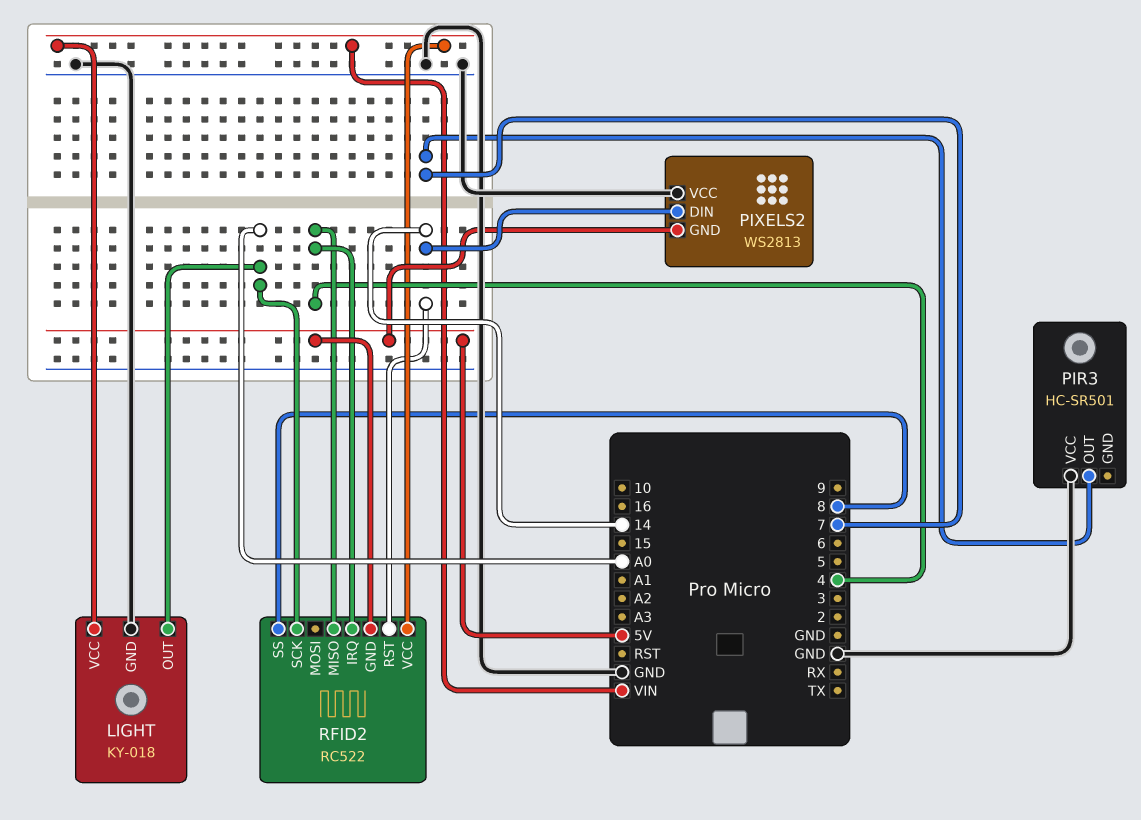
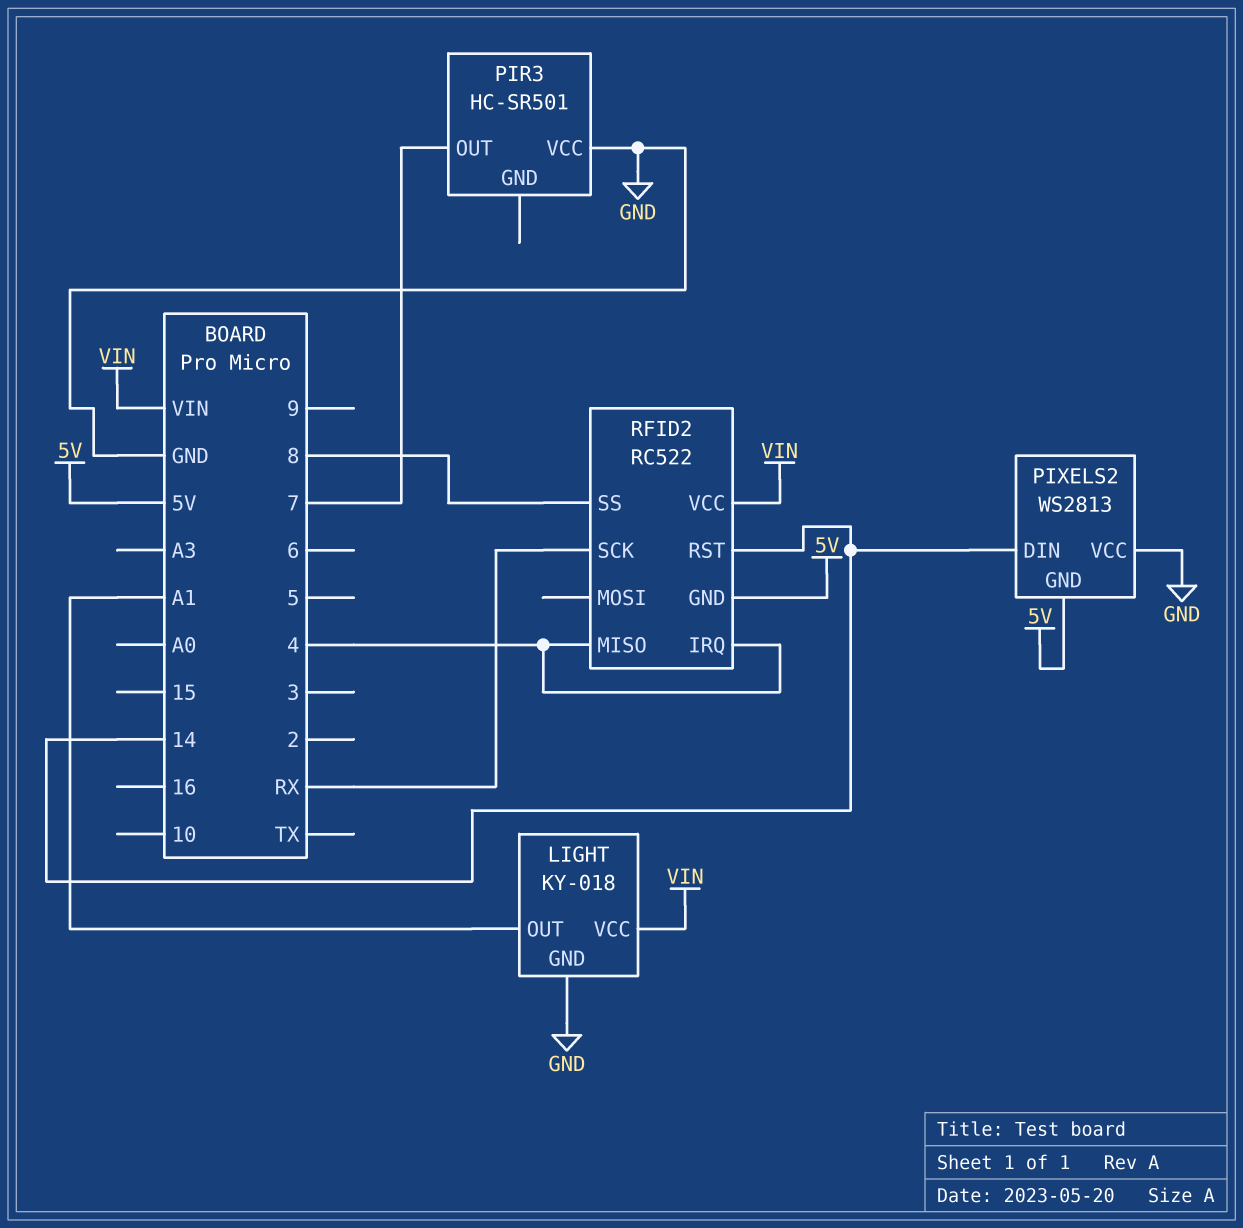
LIGHT pin OUT: A0 -> A1
RFID2 pin SCK: A0 -> RX

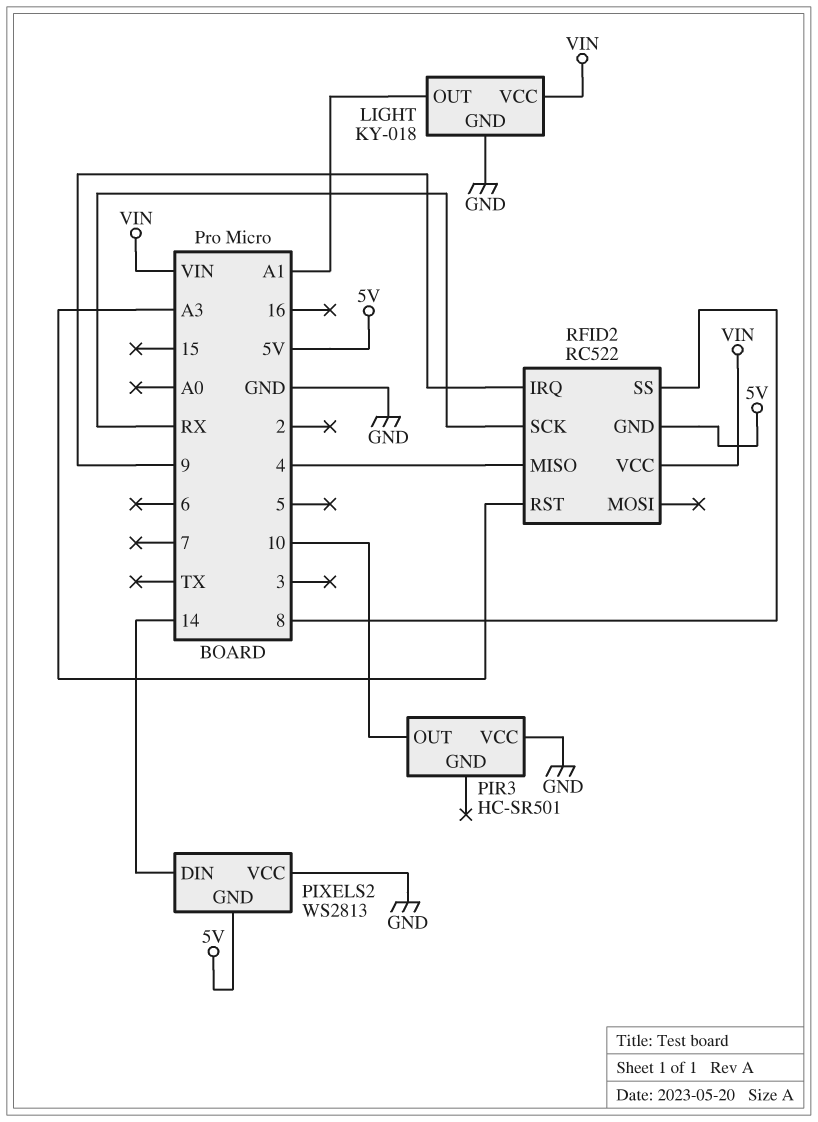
PIR3 pin OUT: 7 -> 10
RFID2 pin IRQ: 4 -> 9
RFID2 pin RST: 14 -> A3

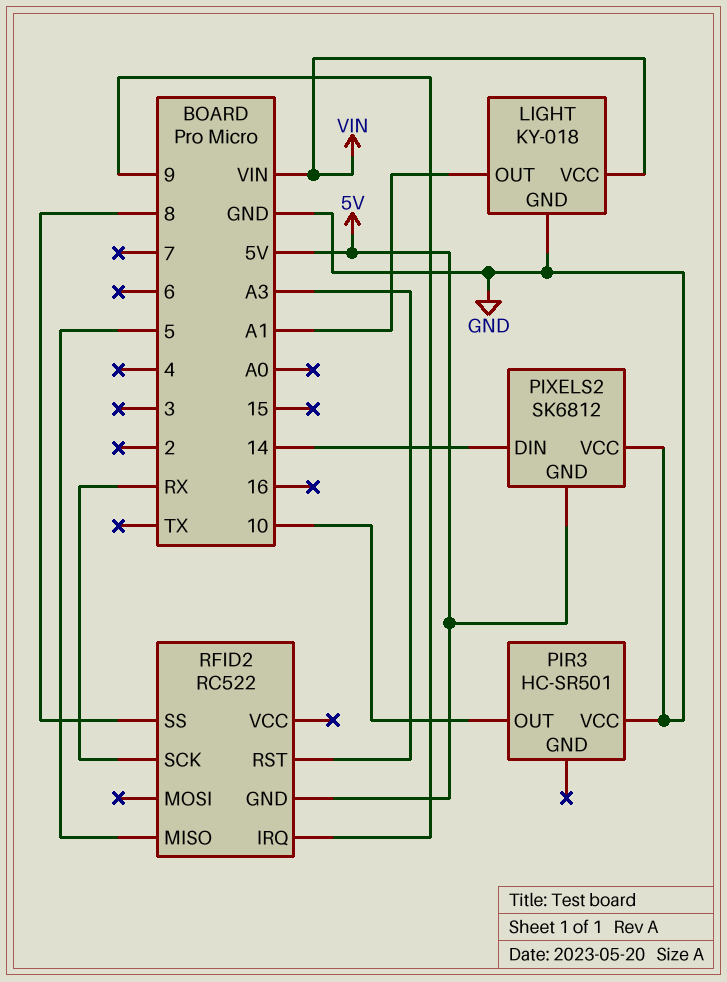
PIXELS2: WS2813 -> SK6812
RFID2 pin MISO: 4 -> 5
RFID2 pin VCC: VIN -> none

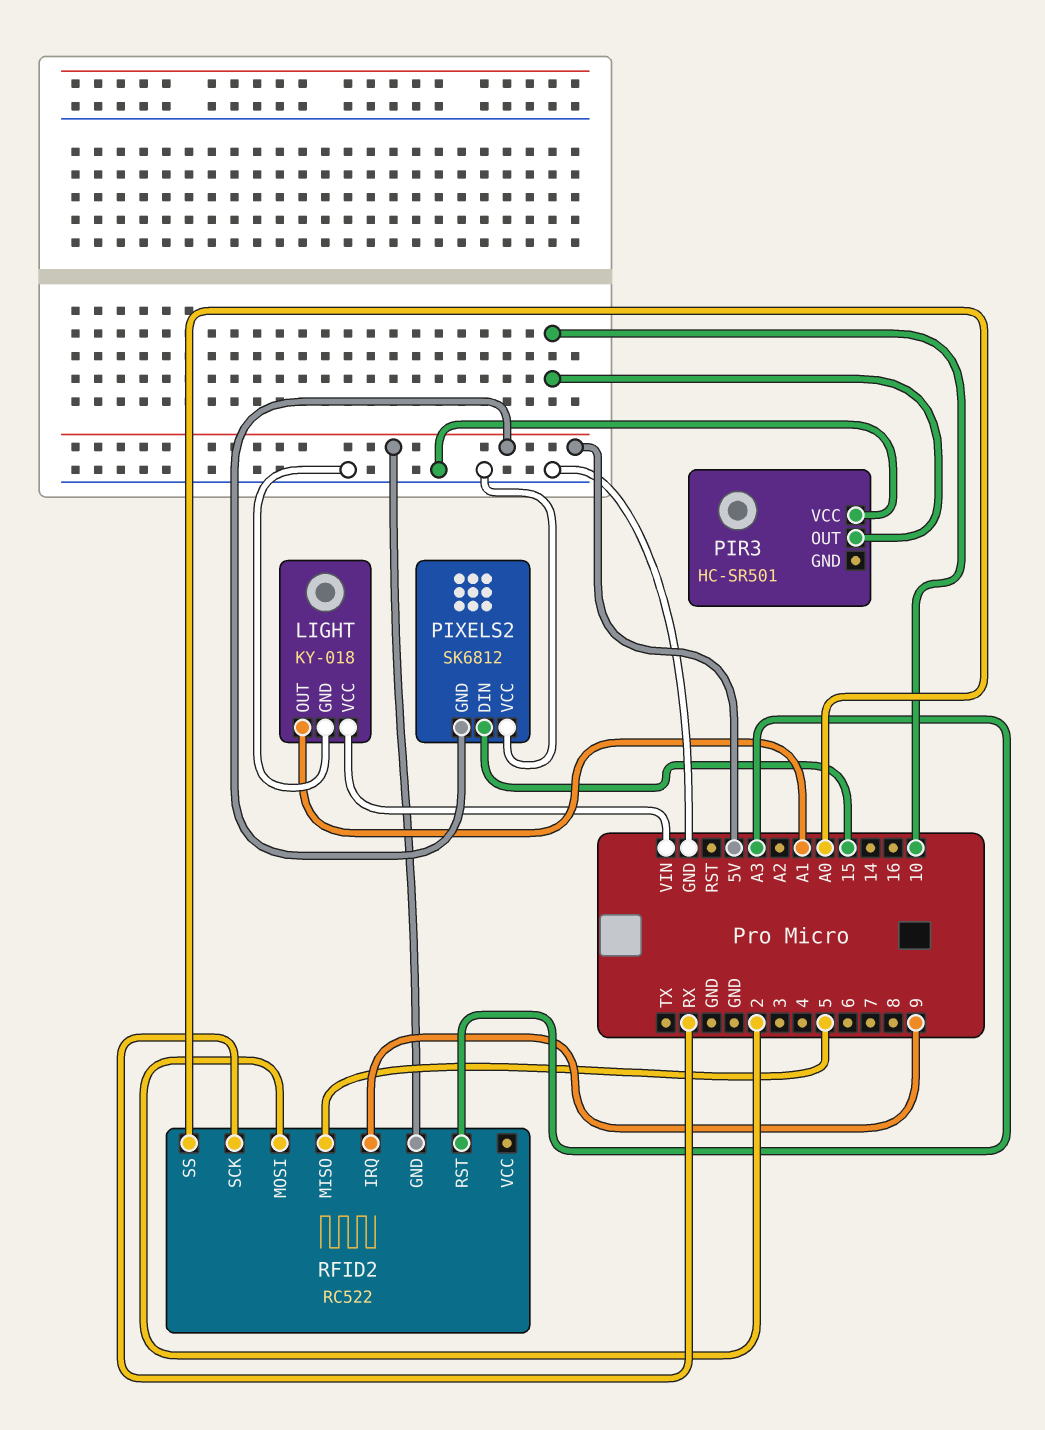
PIXELS2 pin DIN: 14 -> 15
RFID2 pin MOSI: none -> 2
RFID2 pin SS: 8 -> A0

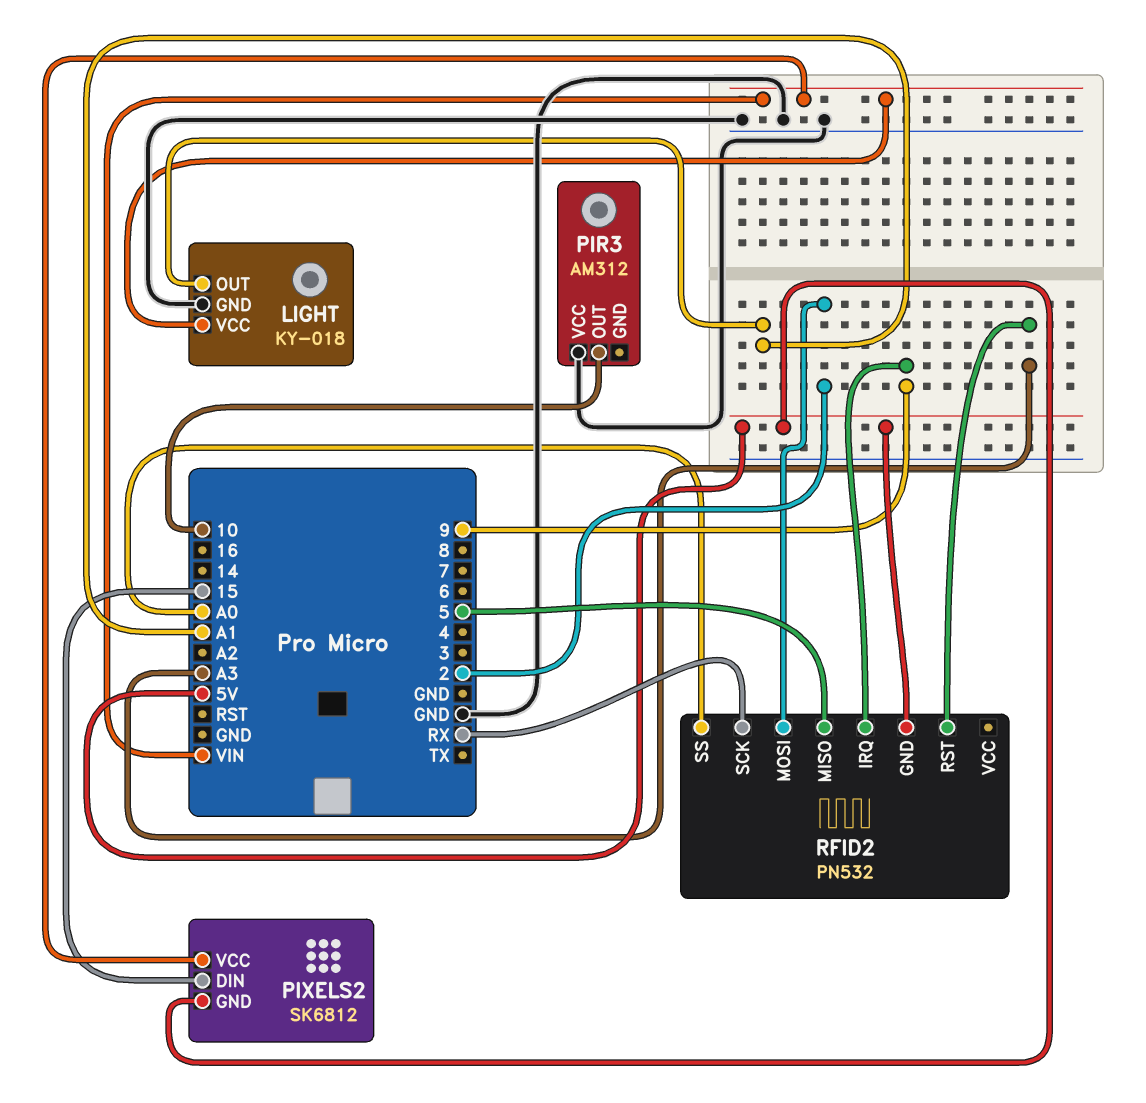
PIR3: HC-SR501 -> AM312
PIXELS2 pin VCC: GND -> VIN
RFID2: RC522 -> PN532

